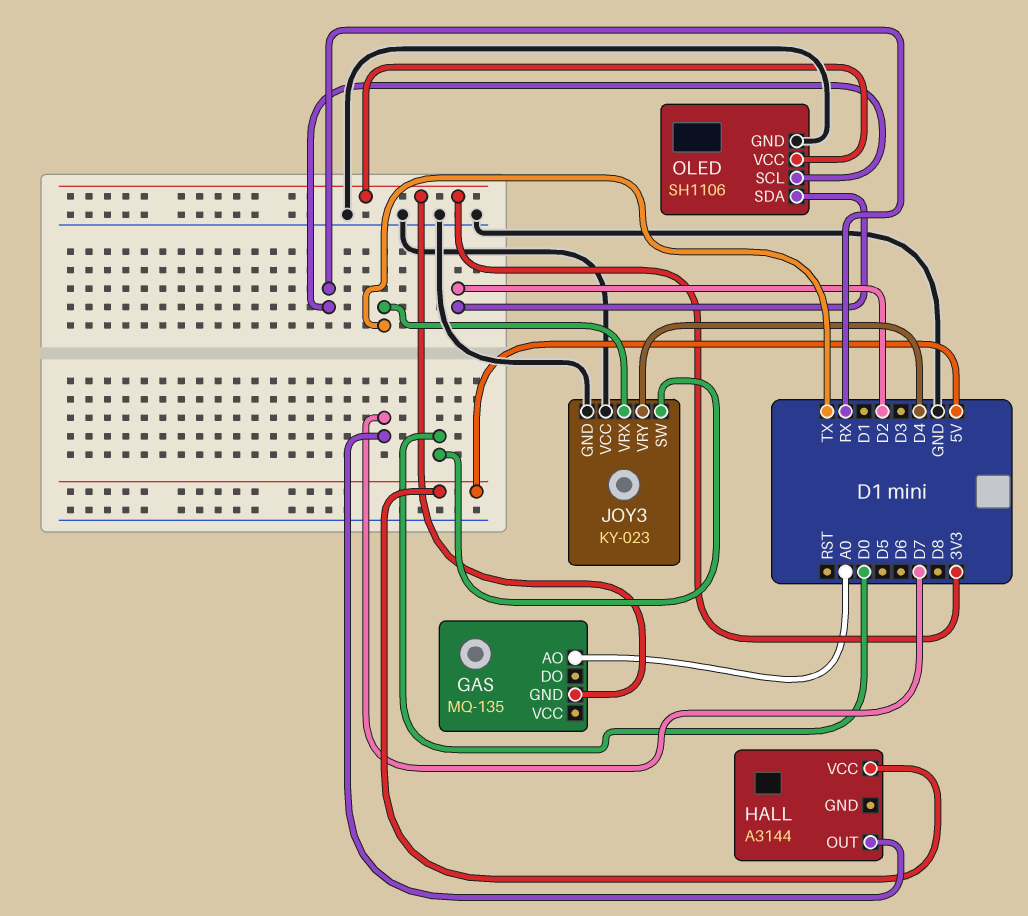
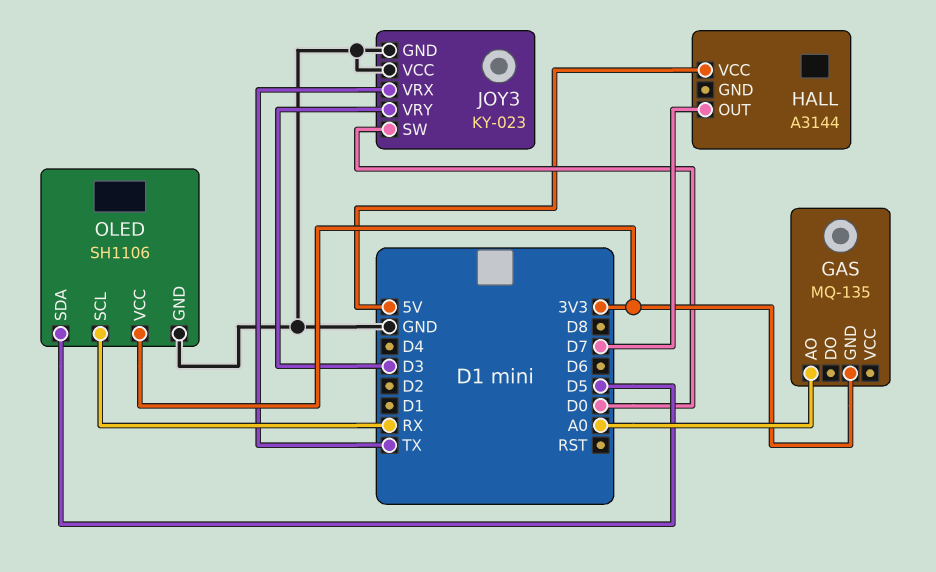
JOY3 pin VRY: D4 -> D3
OLED pin SDA: D2 -> D5

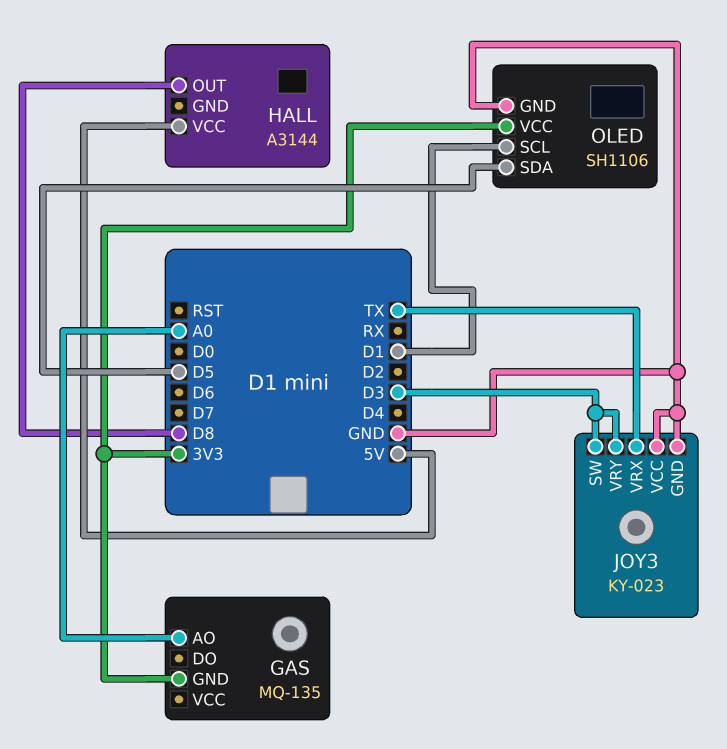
HALL pin OUT: D7 -> D8
JOY3 pin SW: D0 -> D3
OLED pin SCL: RX -> D1

